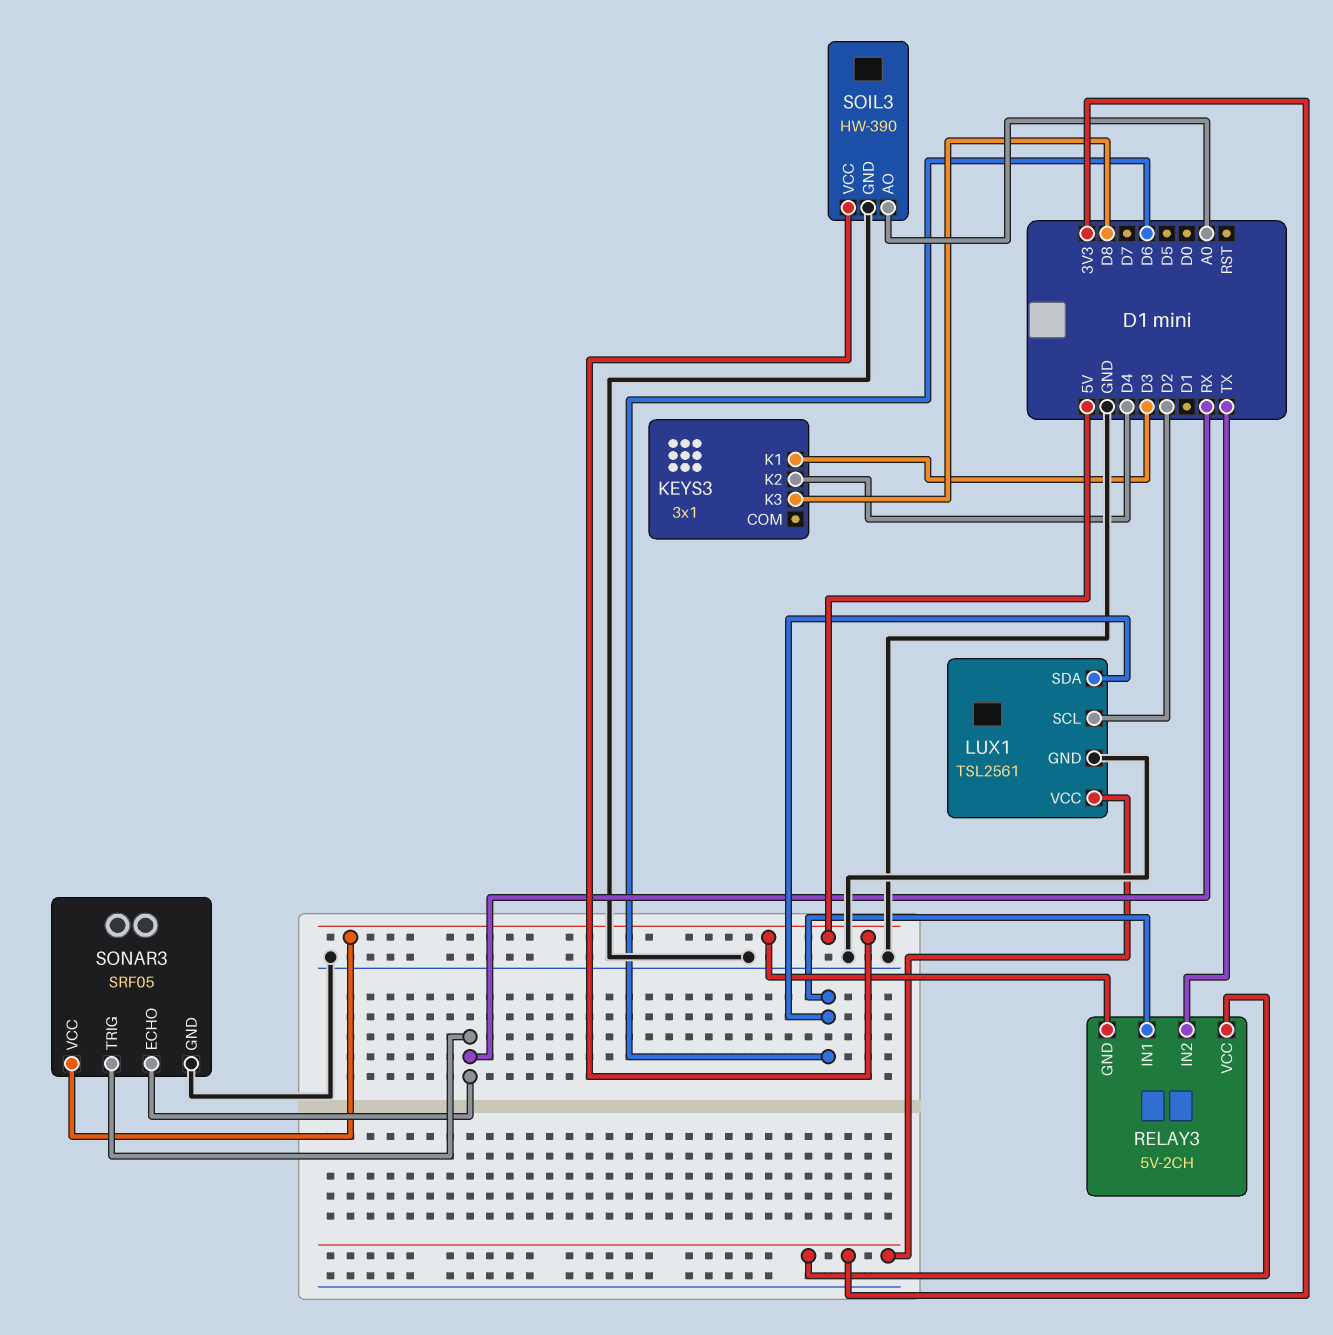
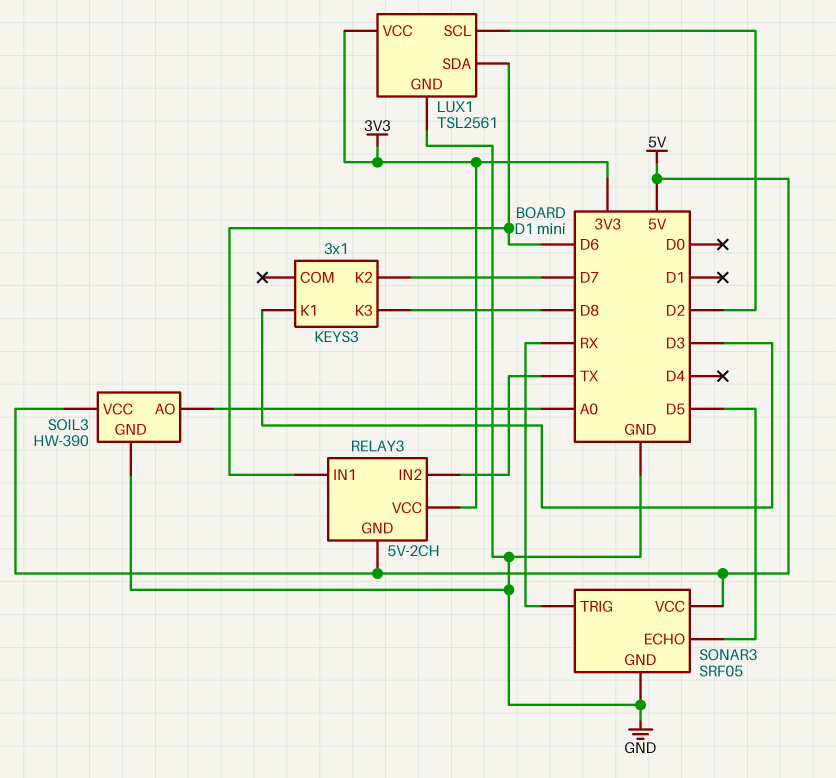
KEYS3 pin K2: D4 -> D7
SONAR3 pin ECHO: RX -> D5

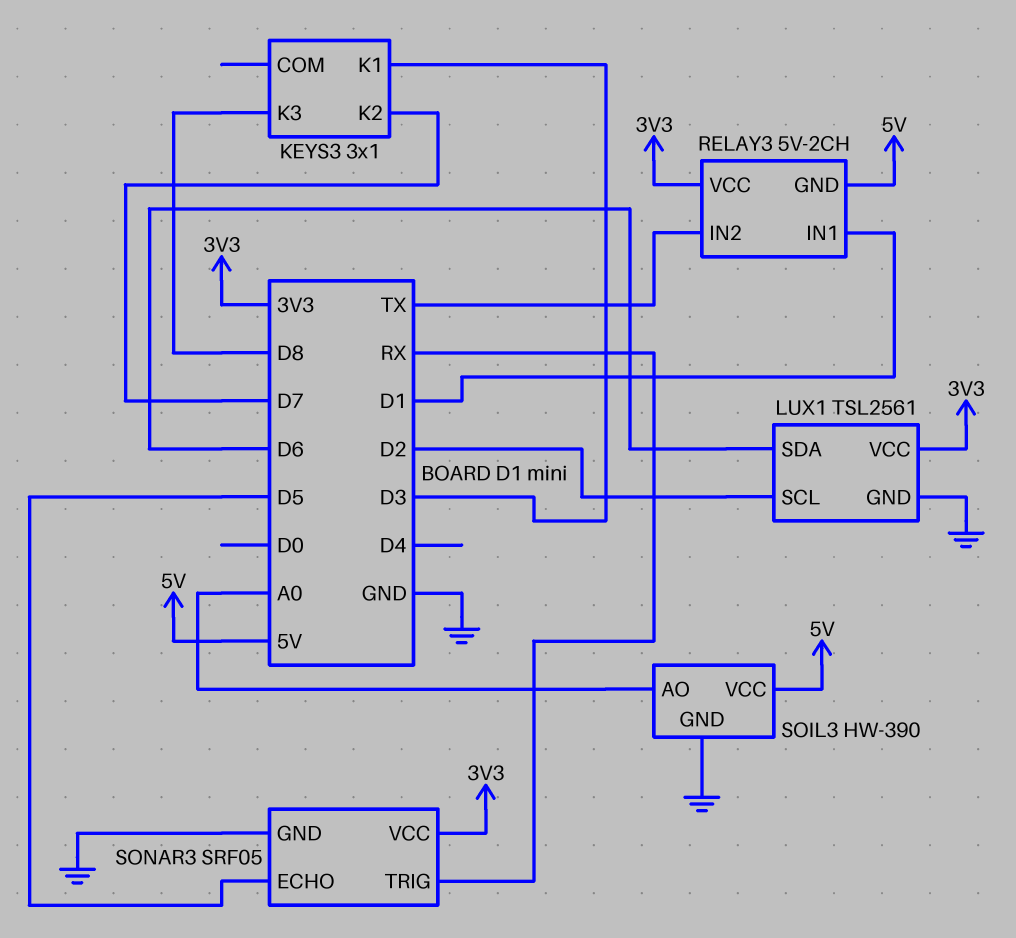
RELAY3 pin IN1: D6 -> D1
SONAR3 pin VCC: 5V -> 3V3

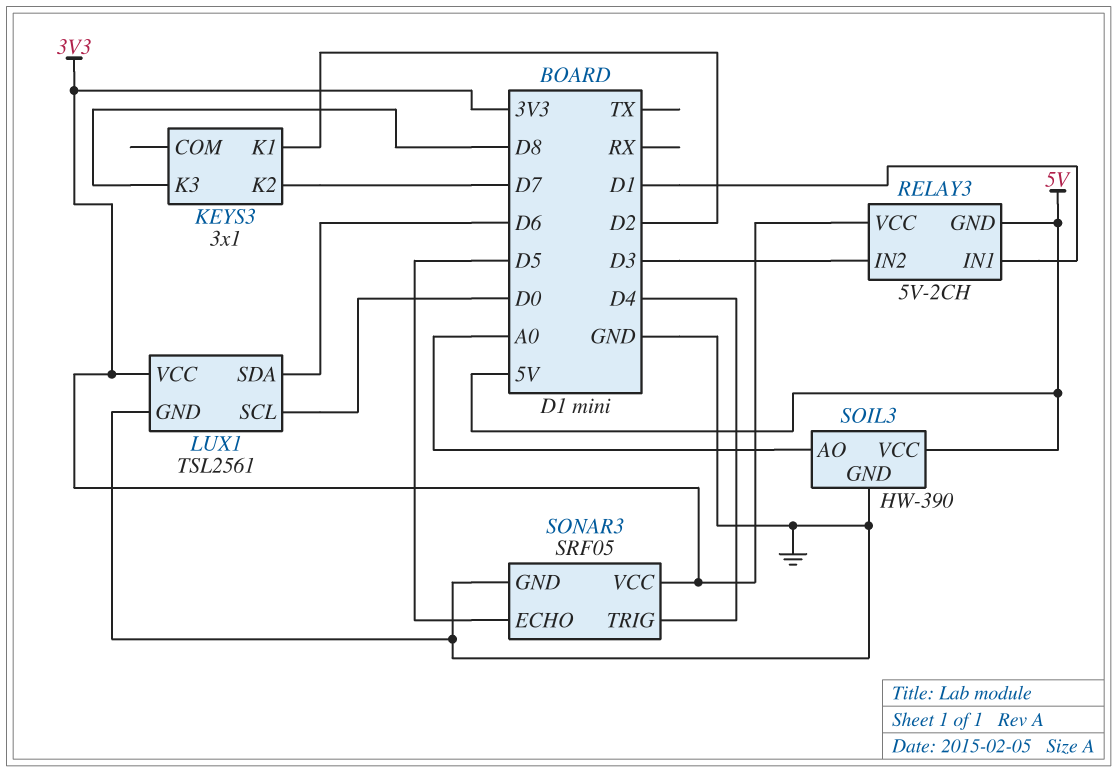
KEYS3 pin K1: D3 -> D2
LUX1 pin SCL: D2 -> D0
RELAY3 pin IN2: TX -> D3
SONAR3 pin TRIG: RX -> D4

